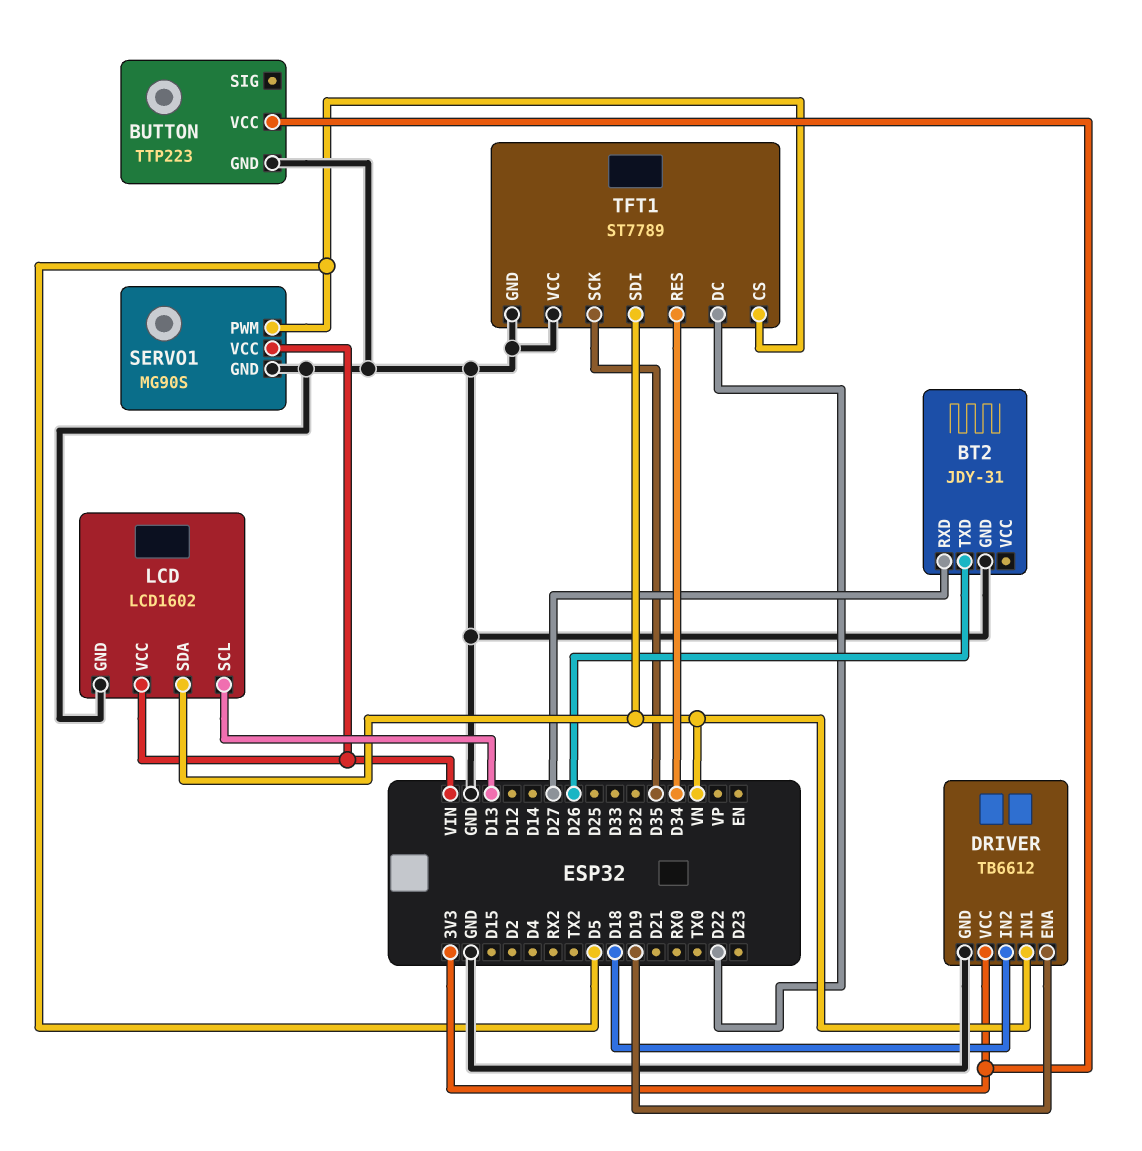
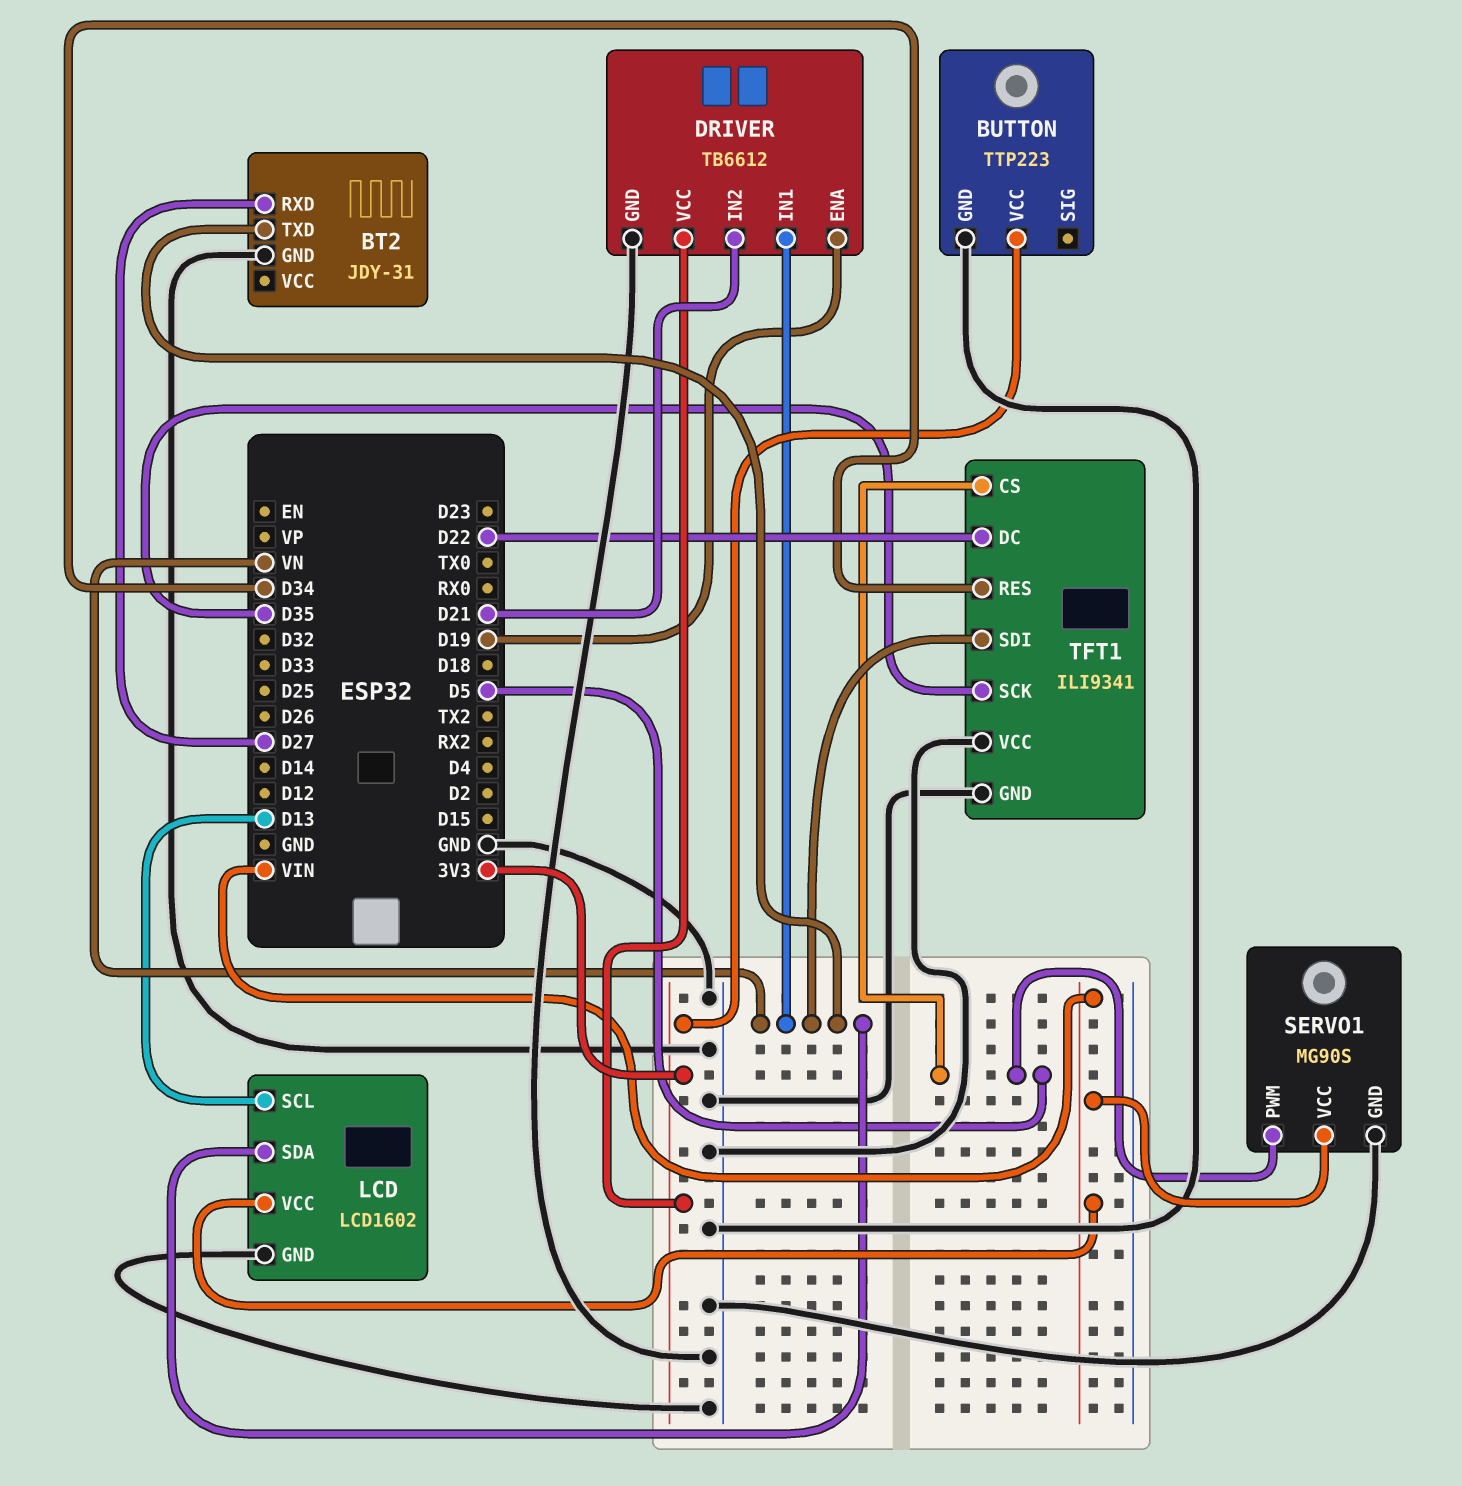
BT2 pin TXD: D26 -> VN
DRIVER pin IN2: D18 -> D21
TFT1: ST7789 -> ILI9341

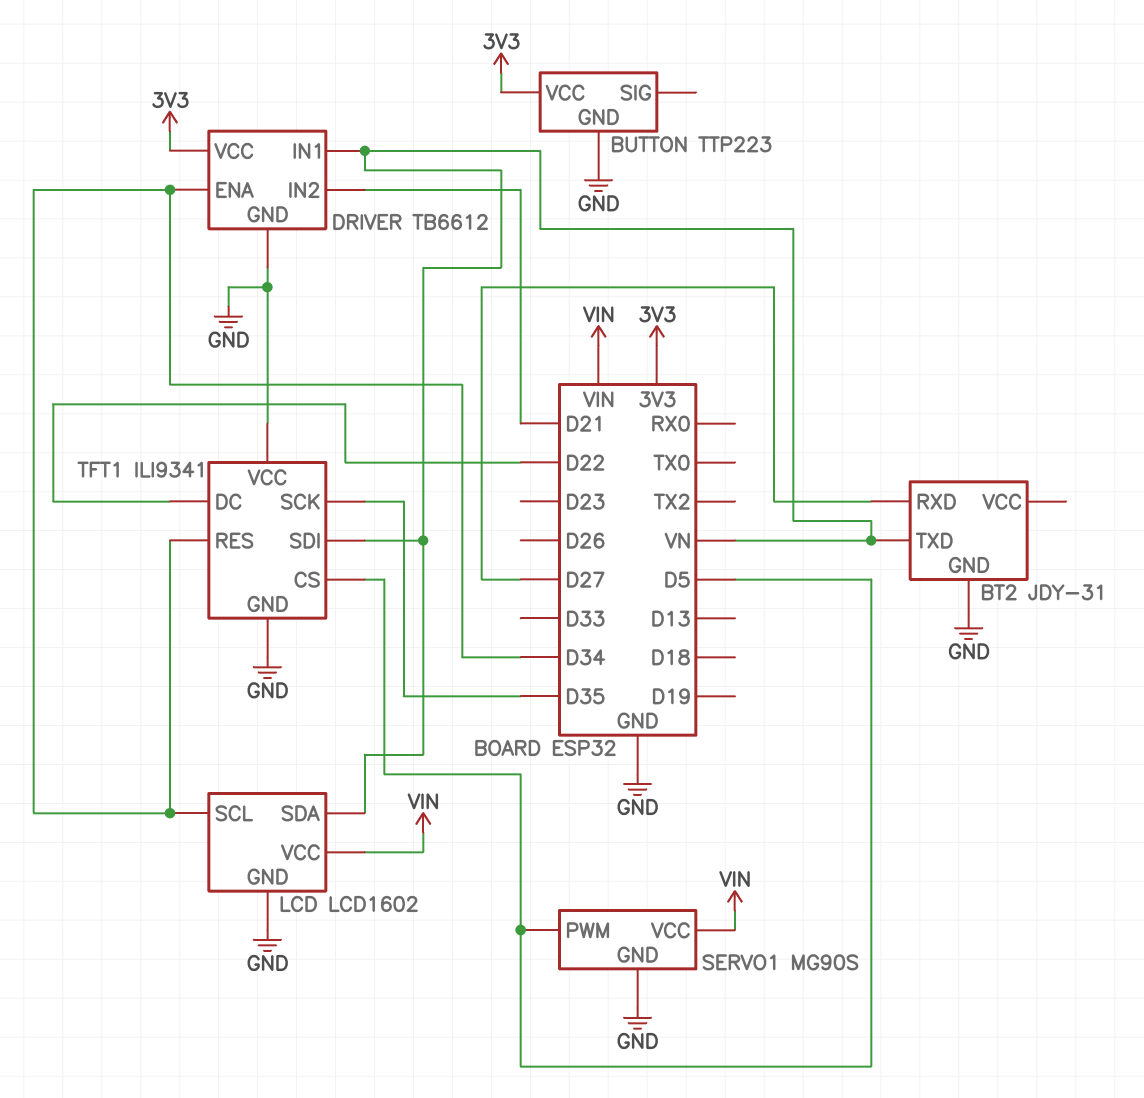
DRIVER pin ENA: D19 -> D34
LCD pin SCL: D13 -> D34

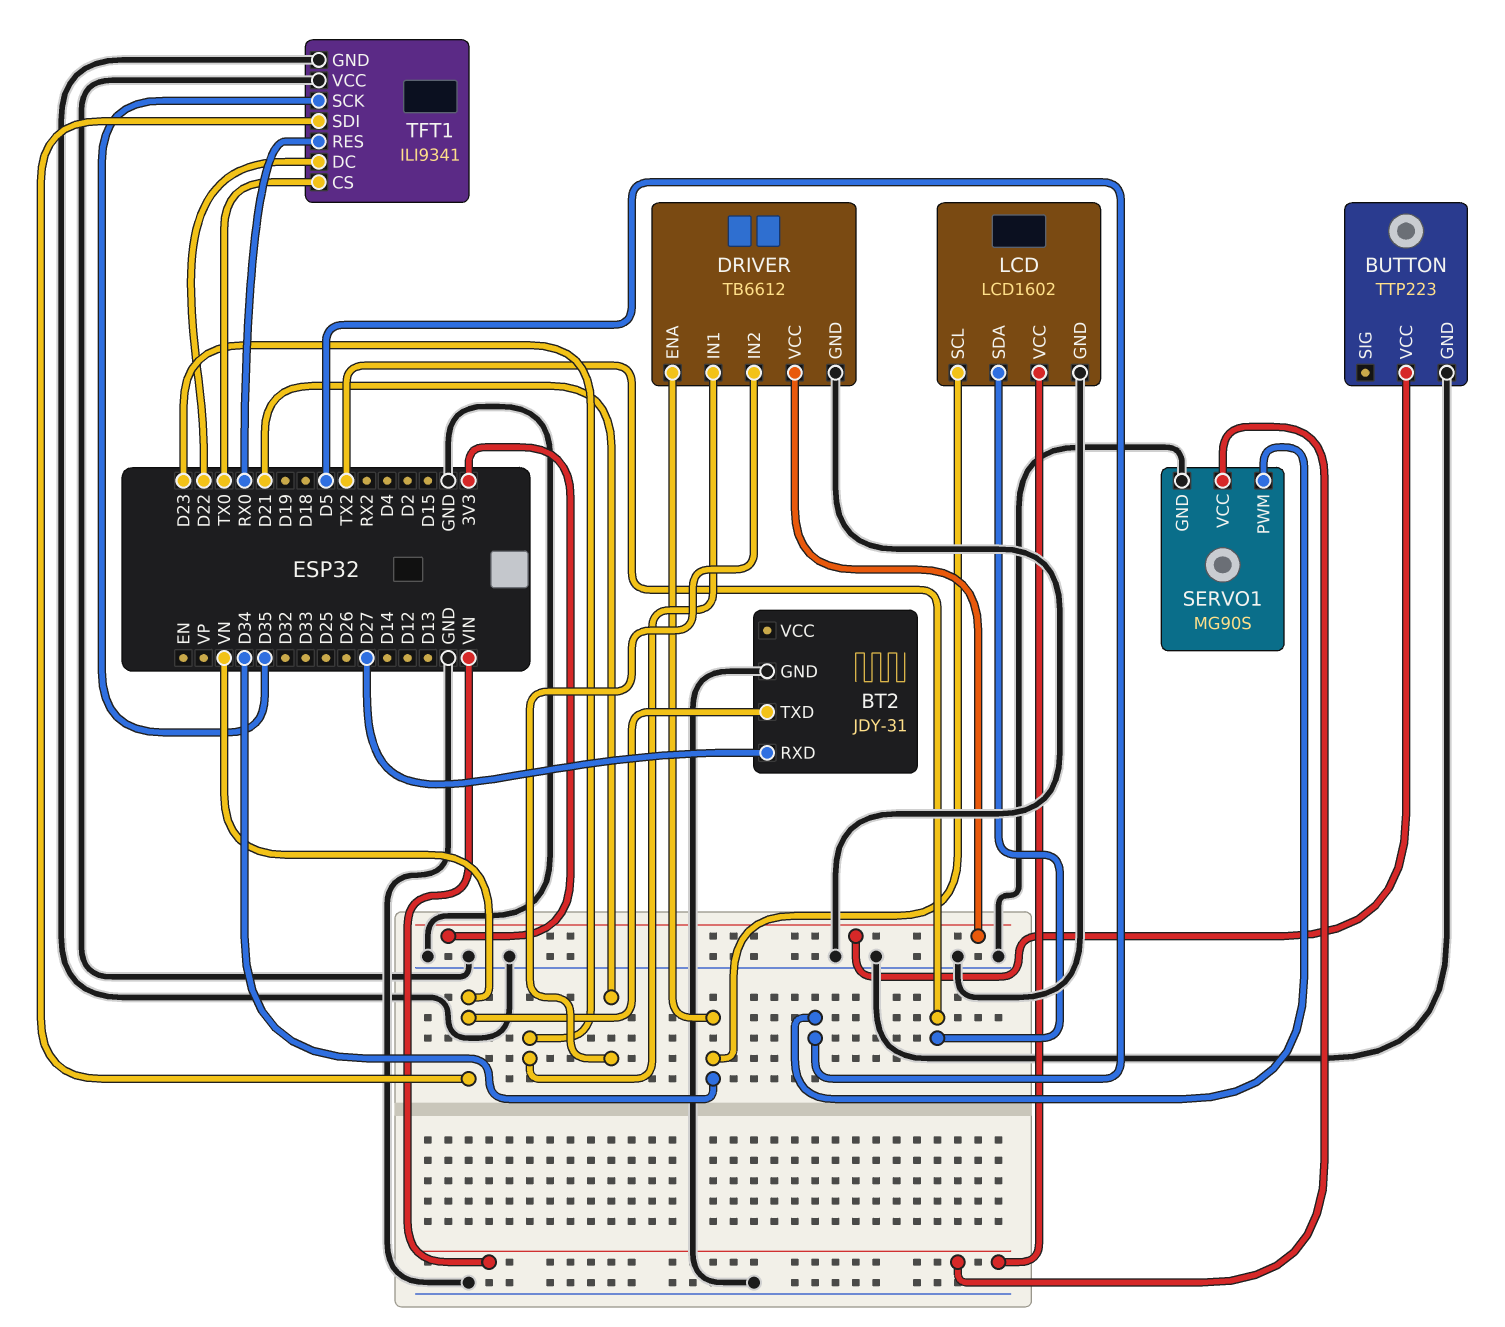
DRIVER pin IN1: VN -> D23
LCD pin SDA: VN -> TX2
TFT1 pin CS: D5 -> TX0
TFT1 pin RES: D34 -> RX0

